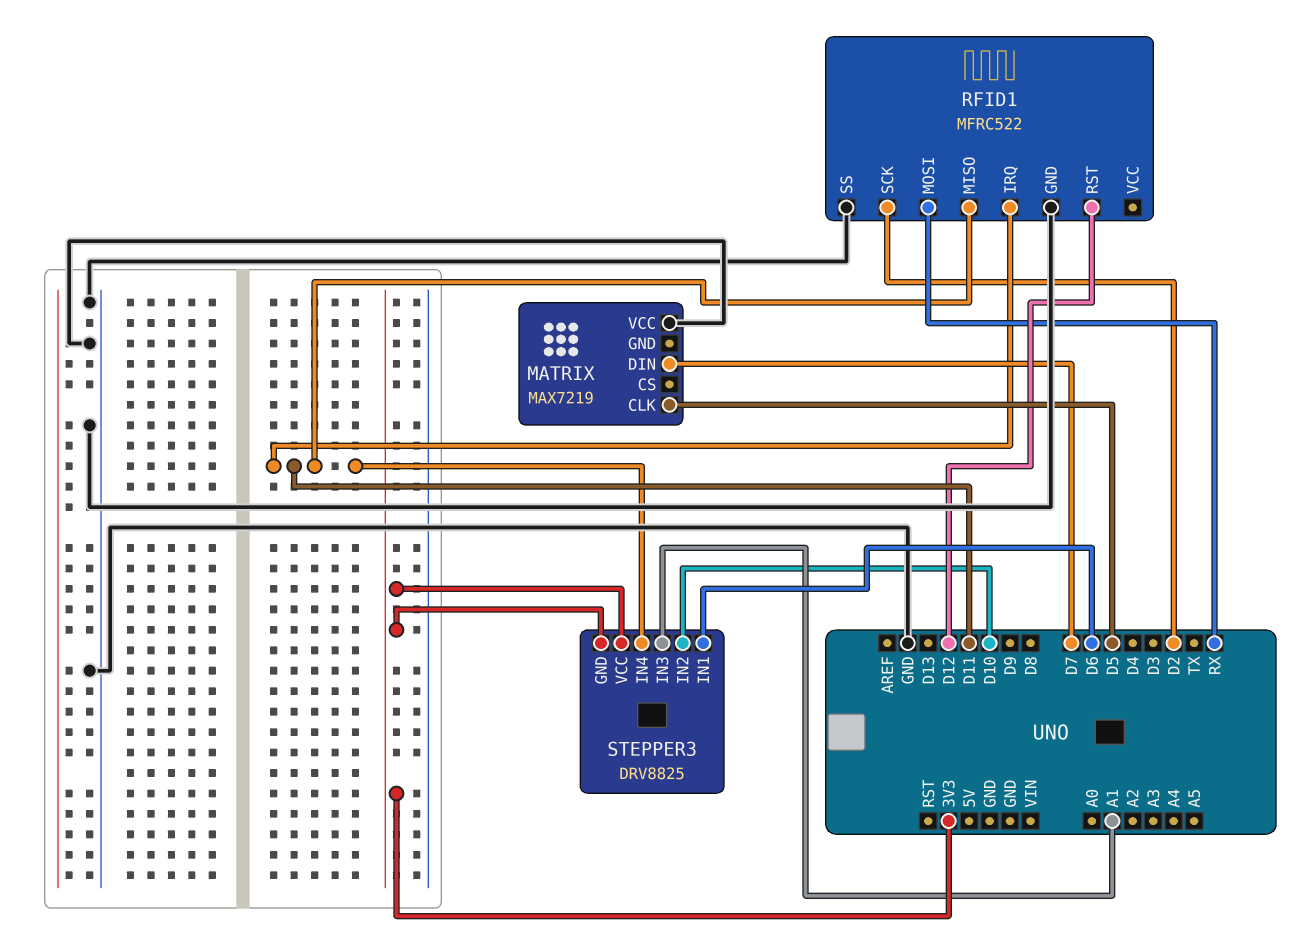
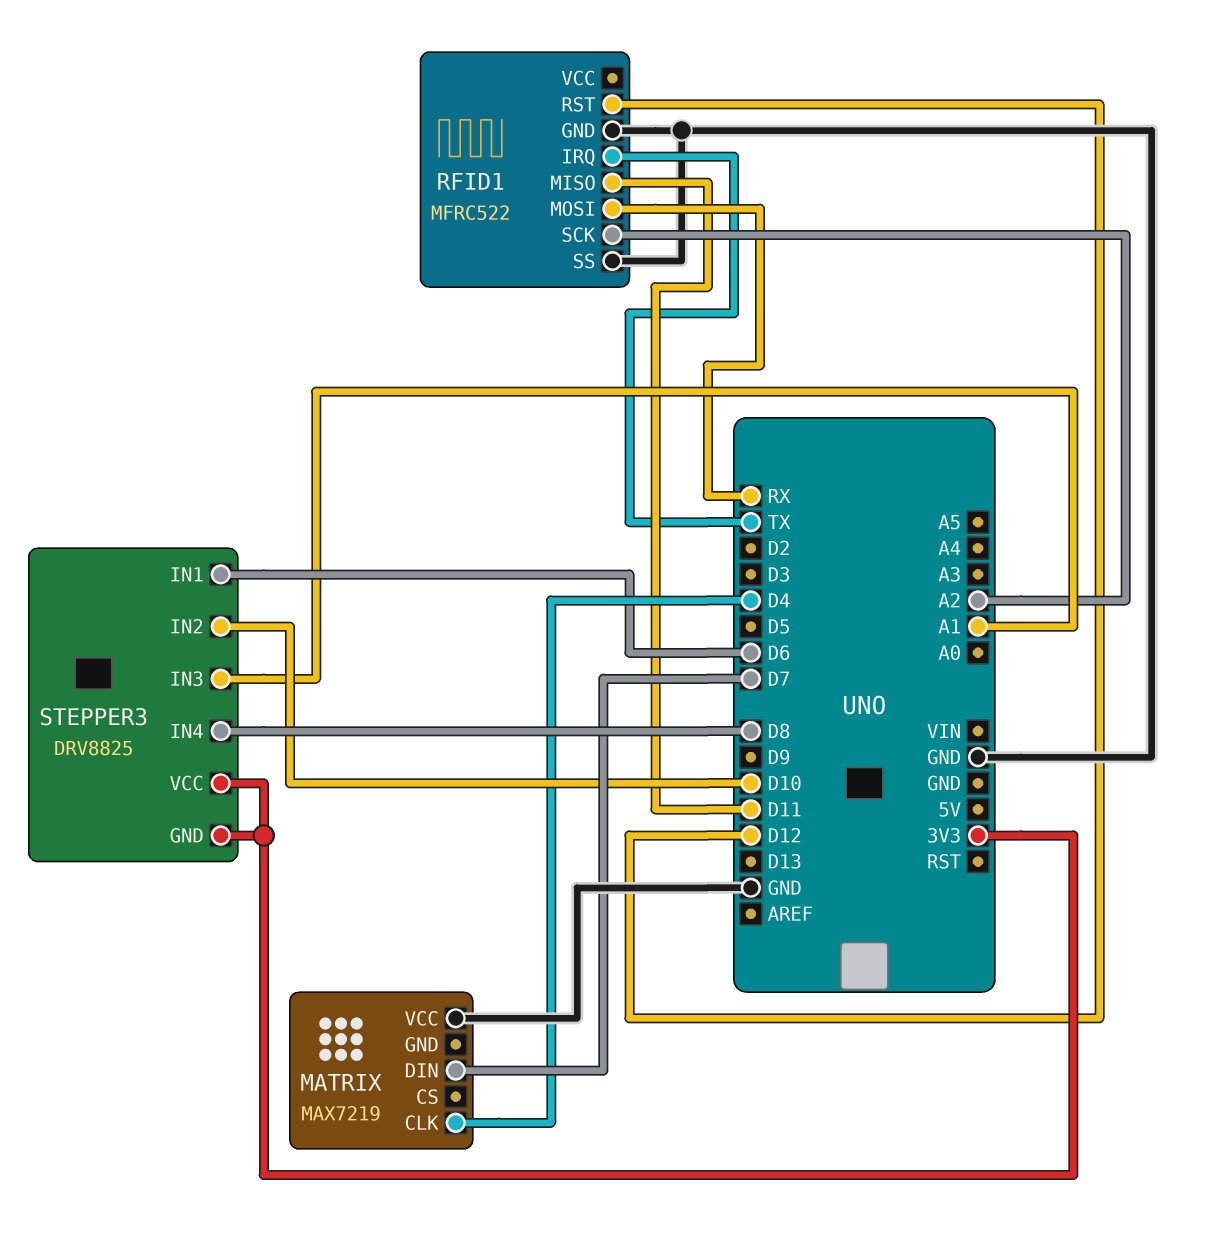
MATRIX pin CLK: D5 -> D4
RFID1 pin IRQ: D11 -> TX
RFID1 pin SCK: D2 -> A2
STEPPER3 pin IN4: D11 -> D8

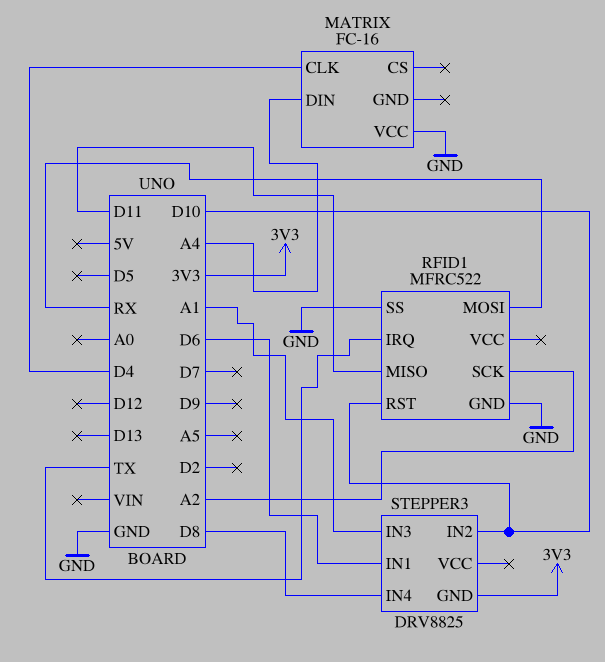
MATRIX: MAX7219 -> FC-16
MATRIX pin DIN: D7 -> A4
RFID1 pin RST: D12 -> D10
STEPPER3 pin VCC: 3V3 -> none

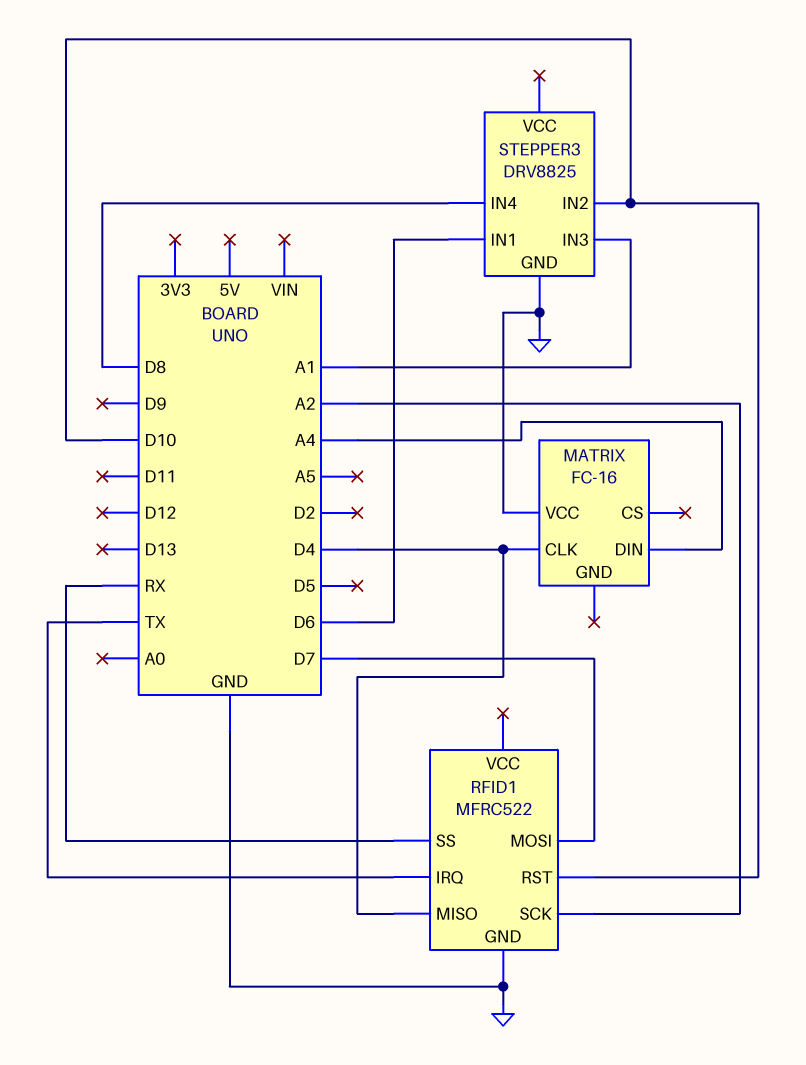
RFID1 pin MISO: D11 -> D4
RFID1 pin MOSI: RX -> D7
RFID1 pin SS: GND -> RX
STEPPER3 pin GND: 3V3 -> GND

